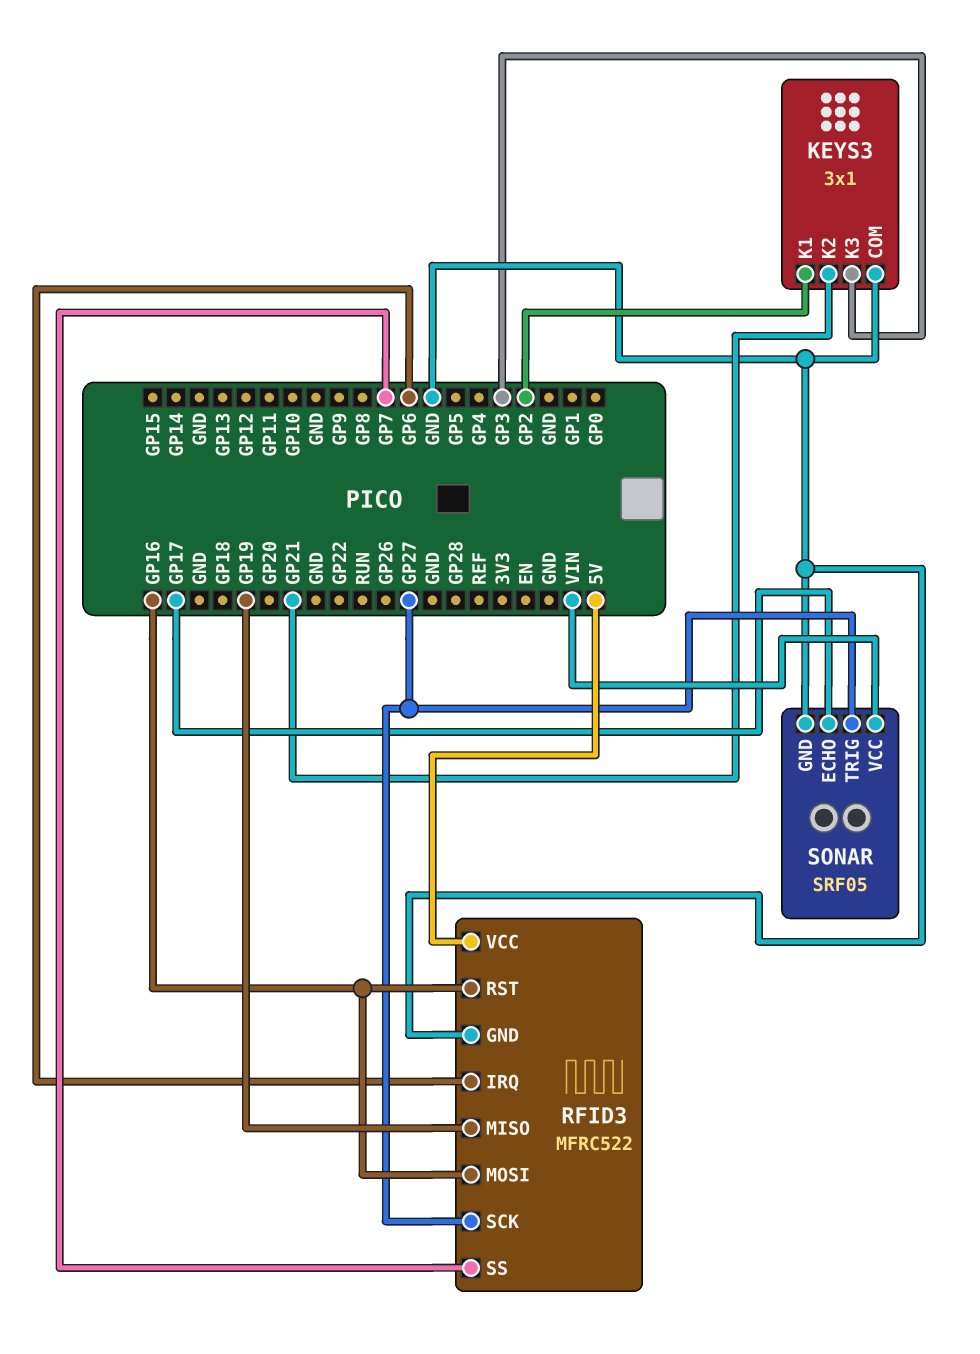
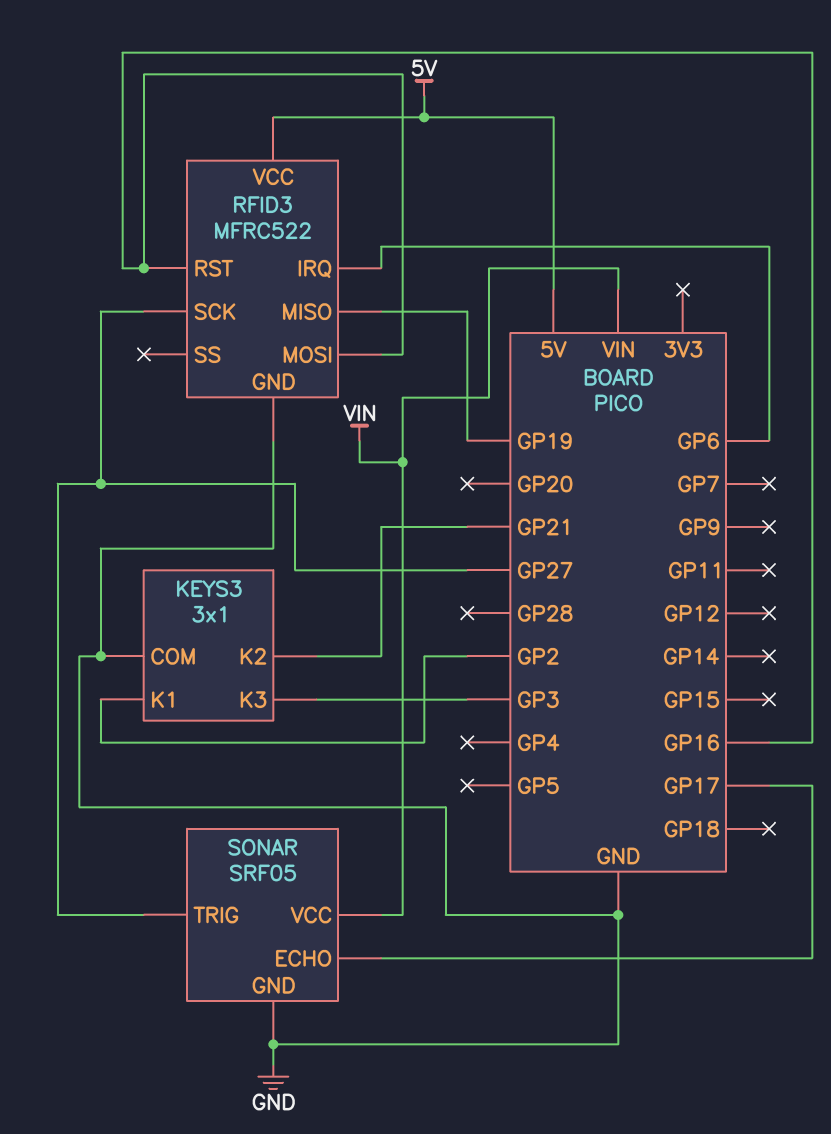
RFID3 pin SS: GP7 -> none

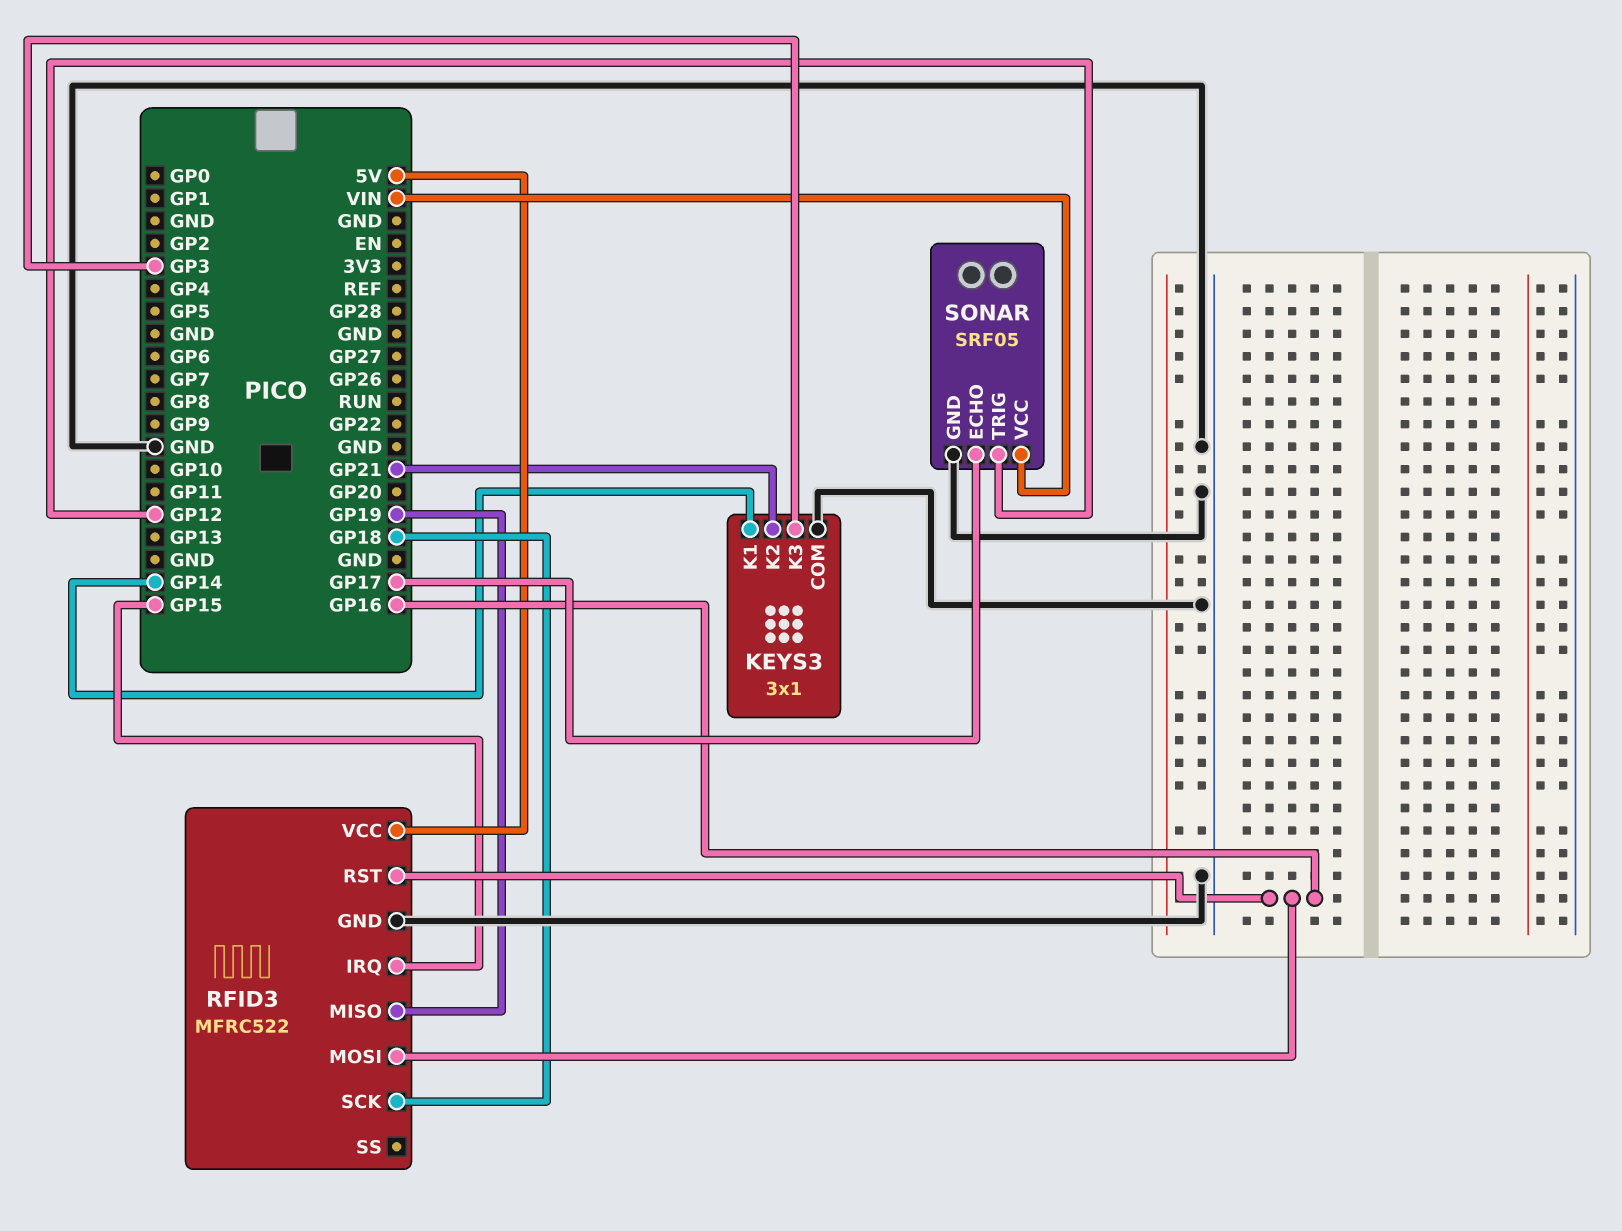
KEYS3 pin K1: GP2 -> GP14
RFID3 pin IRQ: GP6 -> GP15
RFID3 pin SCK: GP27 -> GP18
SONAR pin TRIG: GP27 -> GP12

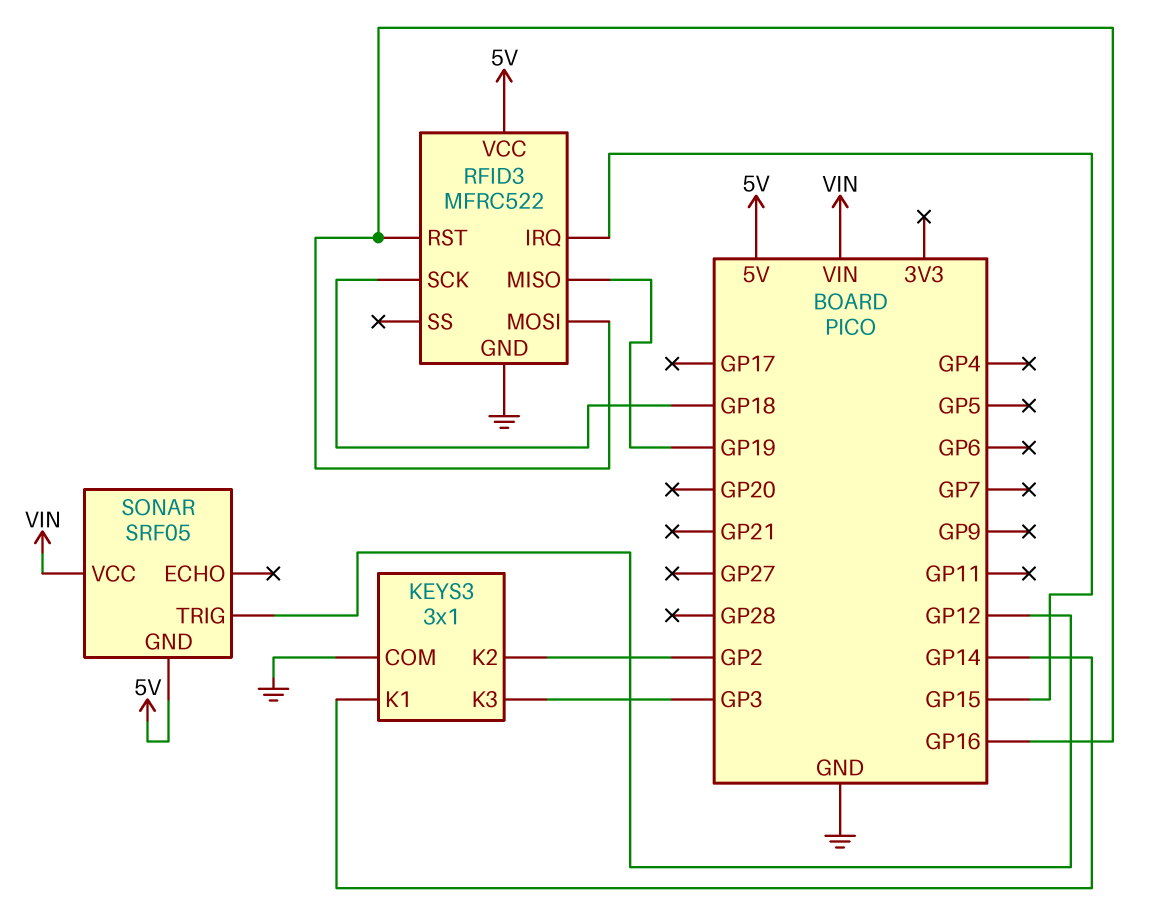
KEYS3 pin K2: GP21 -> GP2
SONAR pin ECHO: GP17 -> none
SONAR pin GND: GND -> 5V

